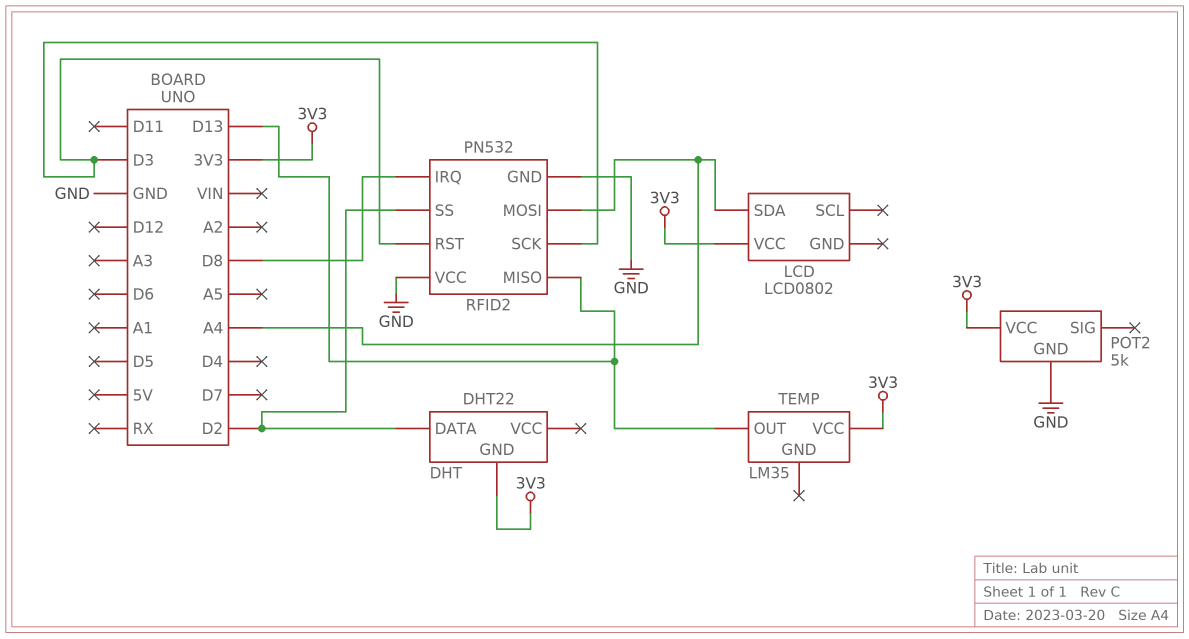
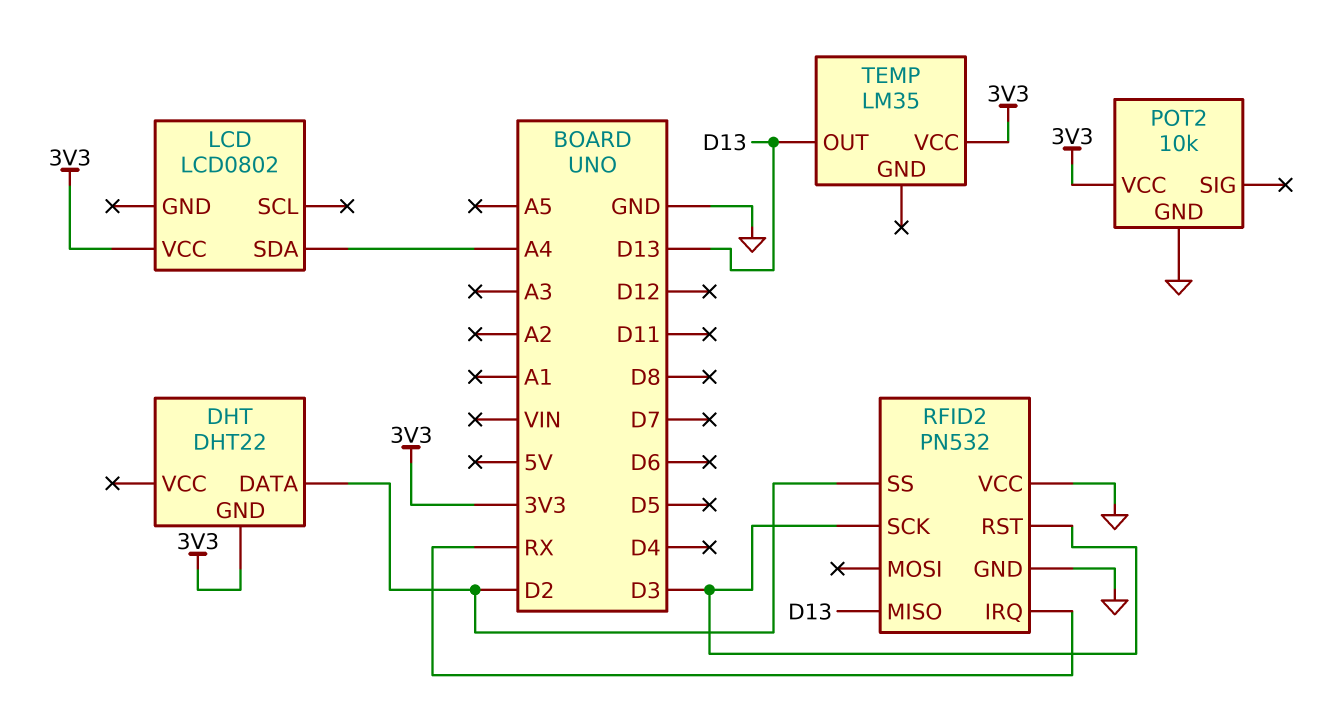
POT2: 5k -> 10k
RFID2 pin IRQ: D8 -> RX
RFID2 pin MOSI: A4 -> none

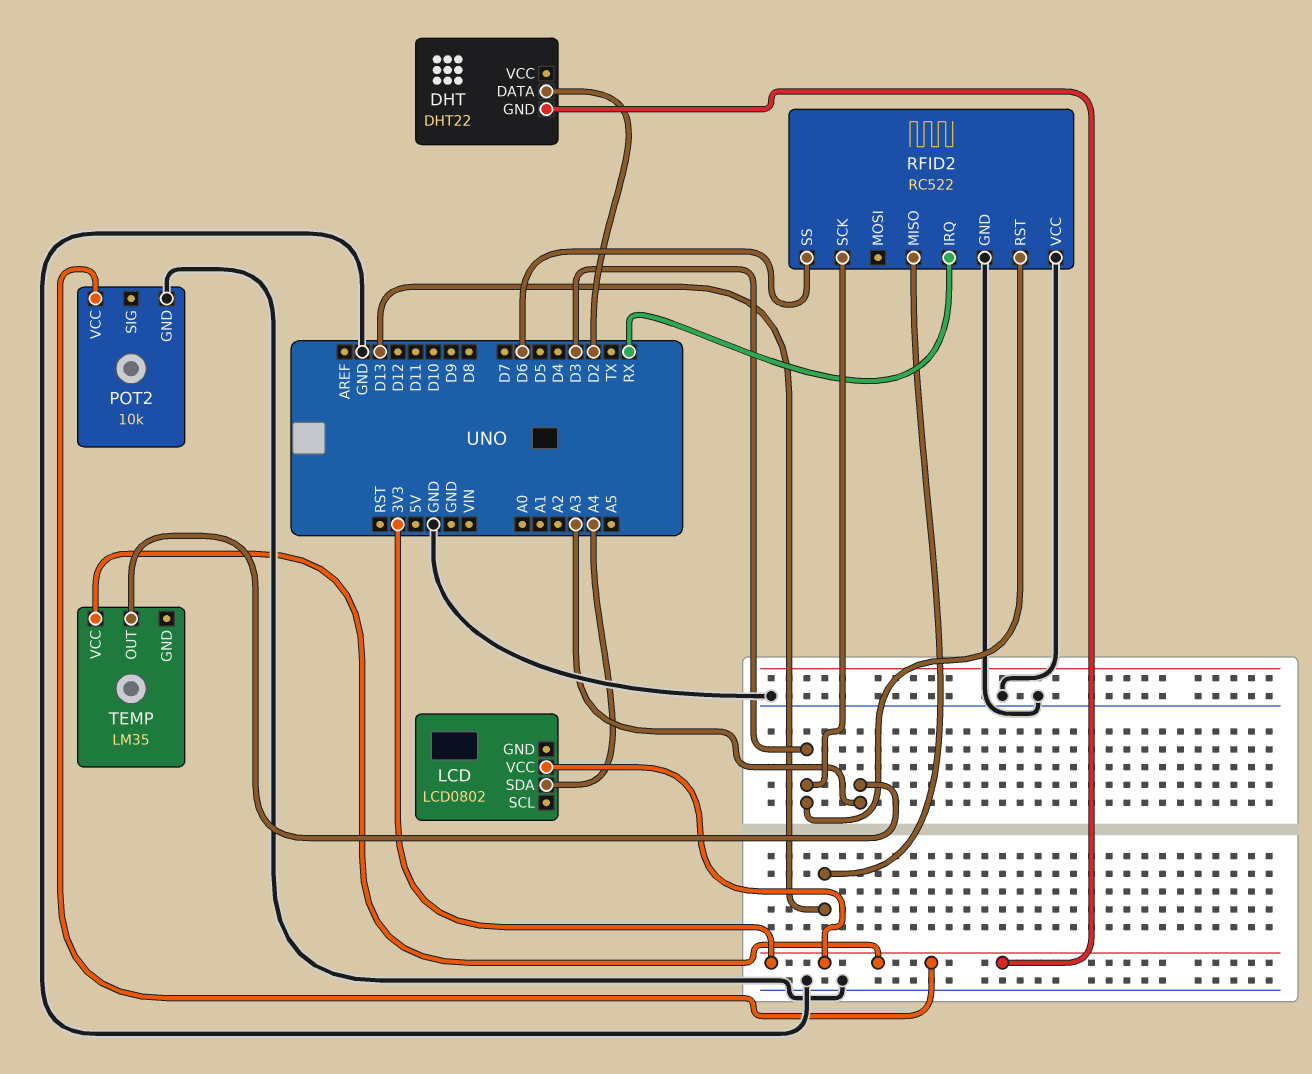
RFID2: PN532 -> RC522
RFID2 pin SS: D2 -> D6
TEMP pin OUT: D13 -> A3

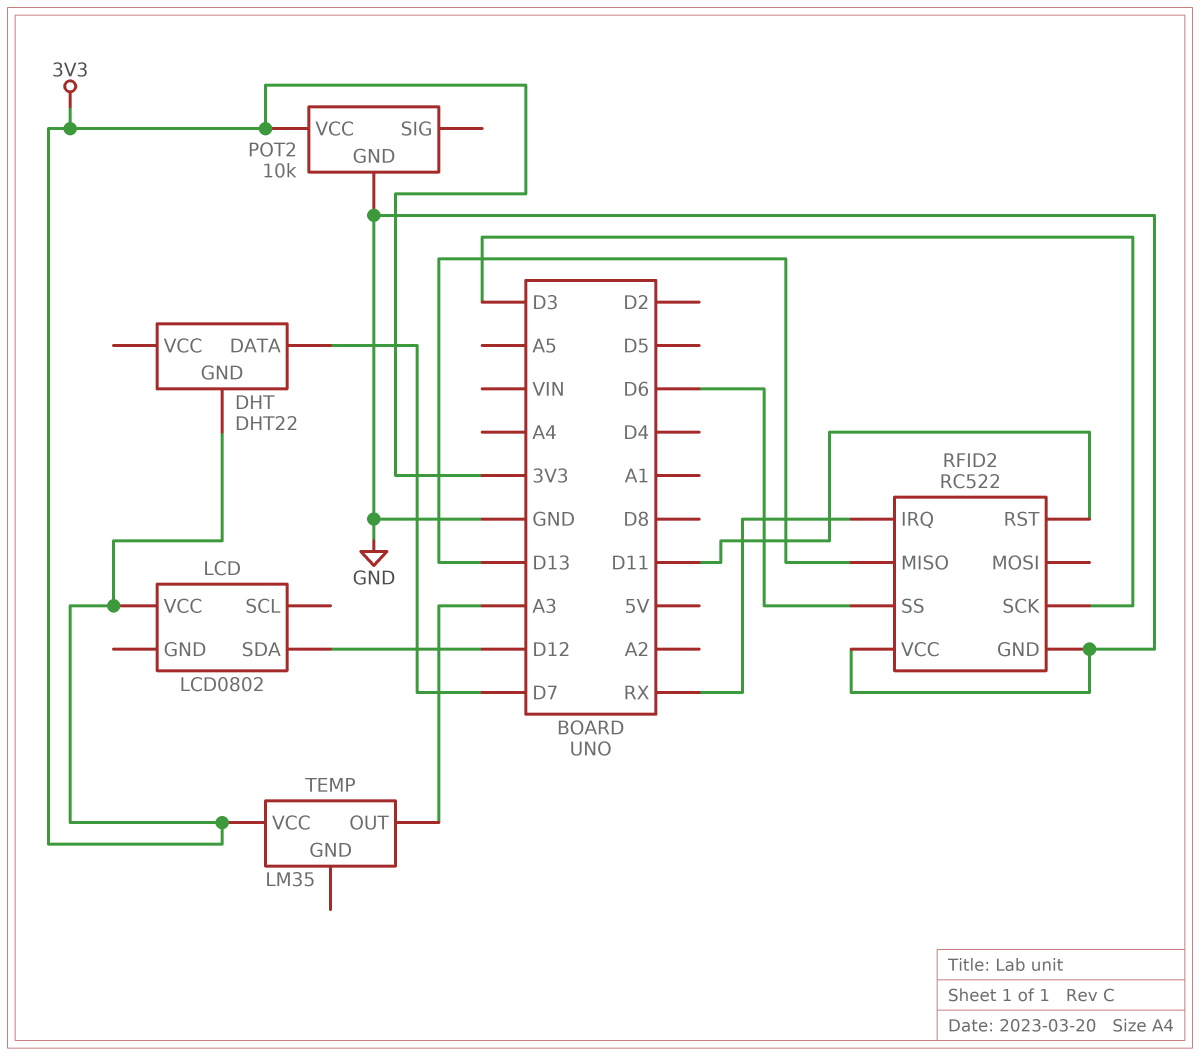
DHT pin DATA: D2 -> D7
LCD pin SDA: A4 -> D12
RFID2 pin RST: D3 -> D11

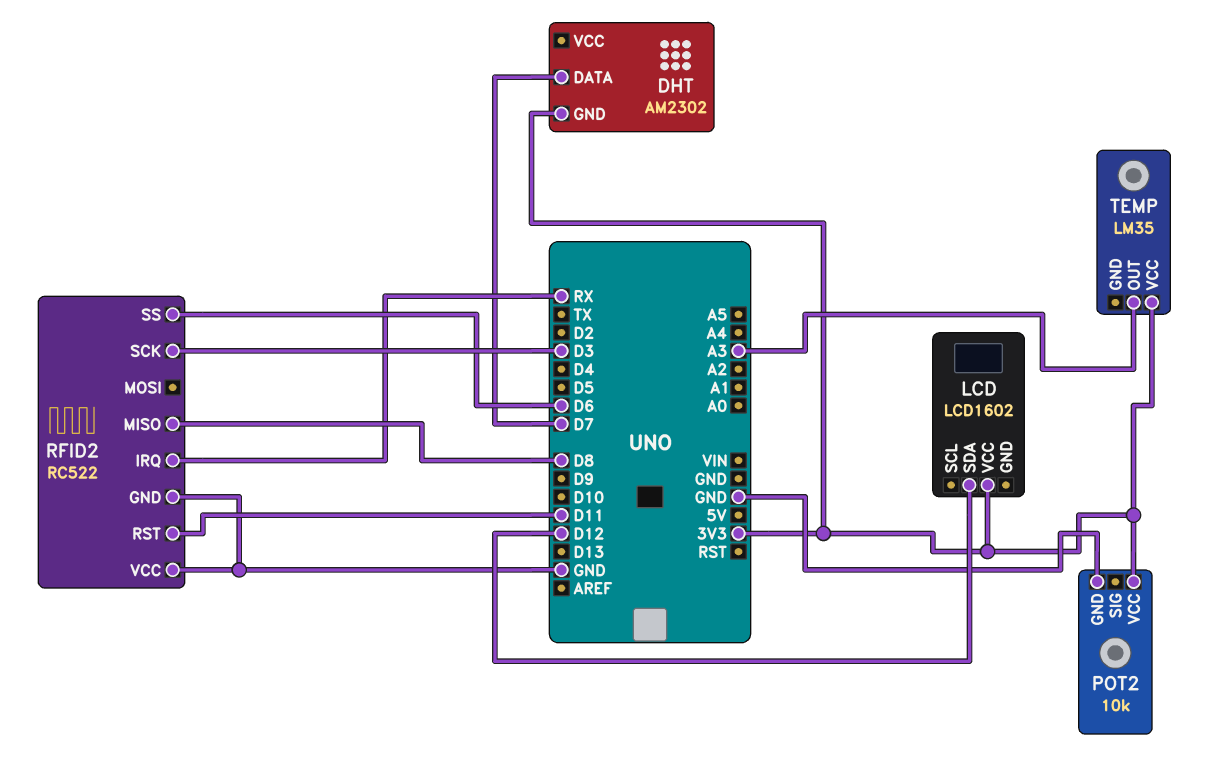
DHT: DHT22 -> AM2302
LCD: LCD0802 -> LCD1602
RFID2 pin MISO: D13 -> D8

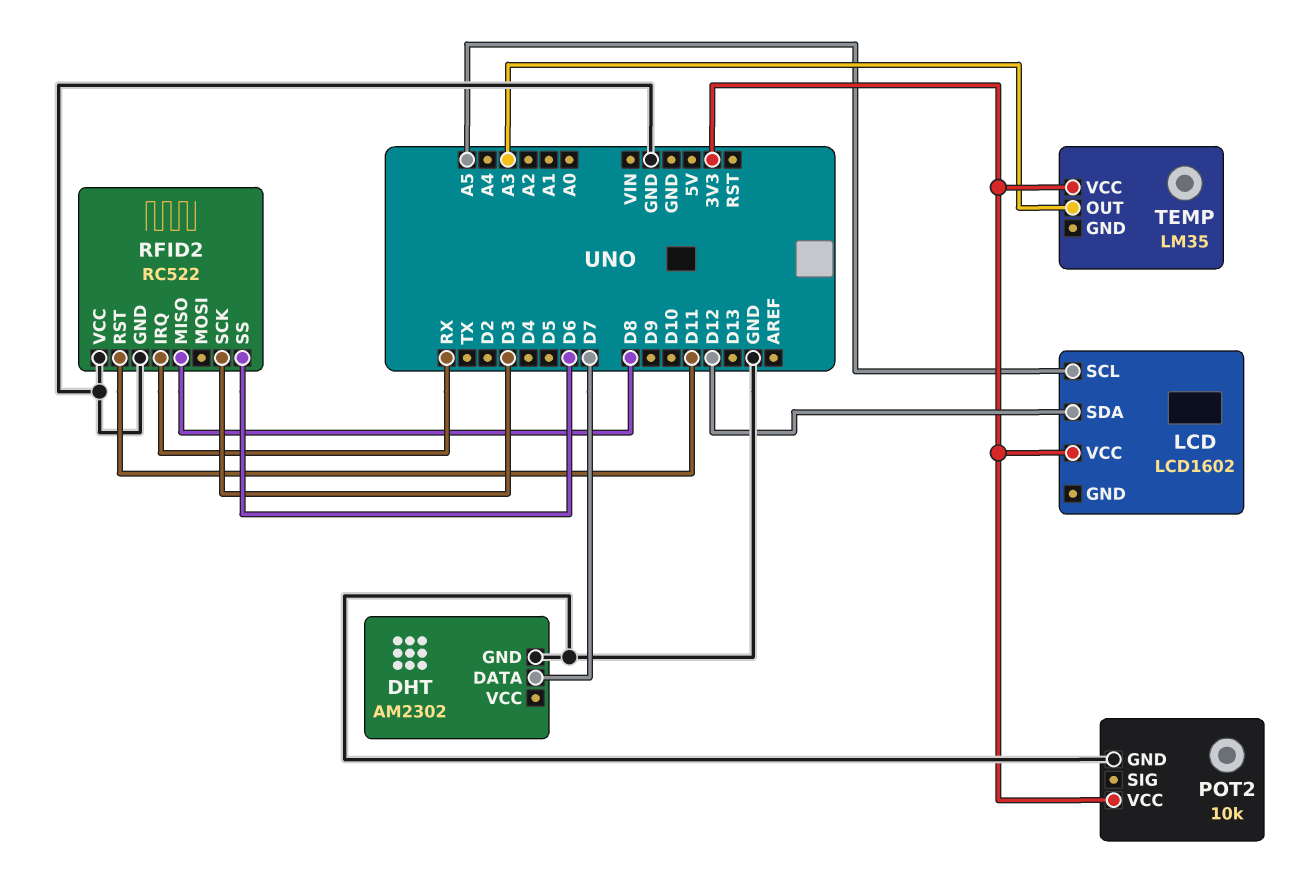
DHT pin GND: 3V3 -> GND
LCD pin SCL: none -> A5

